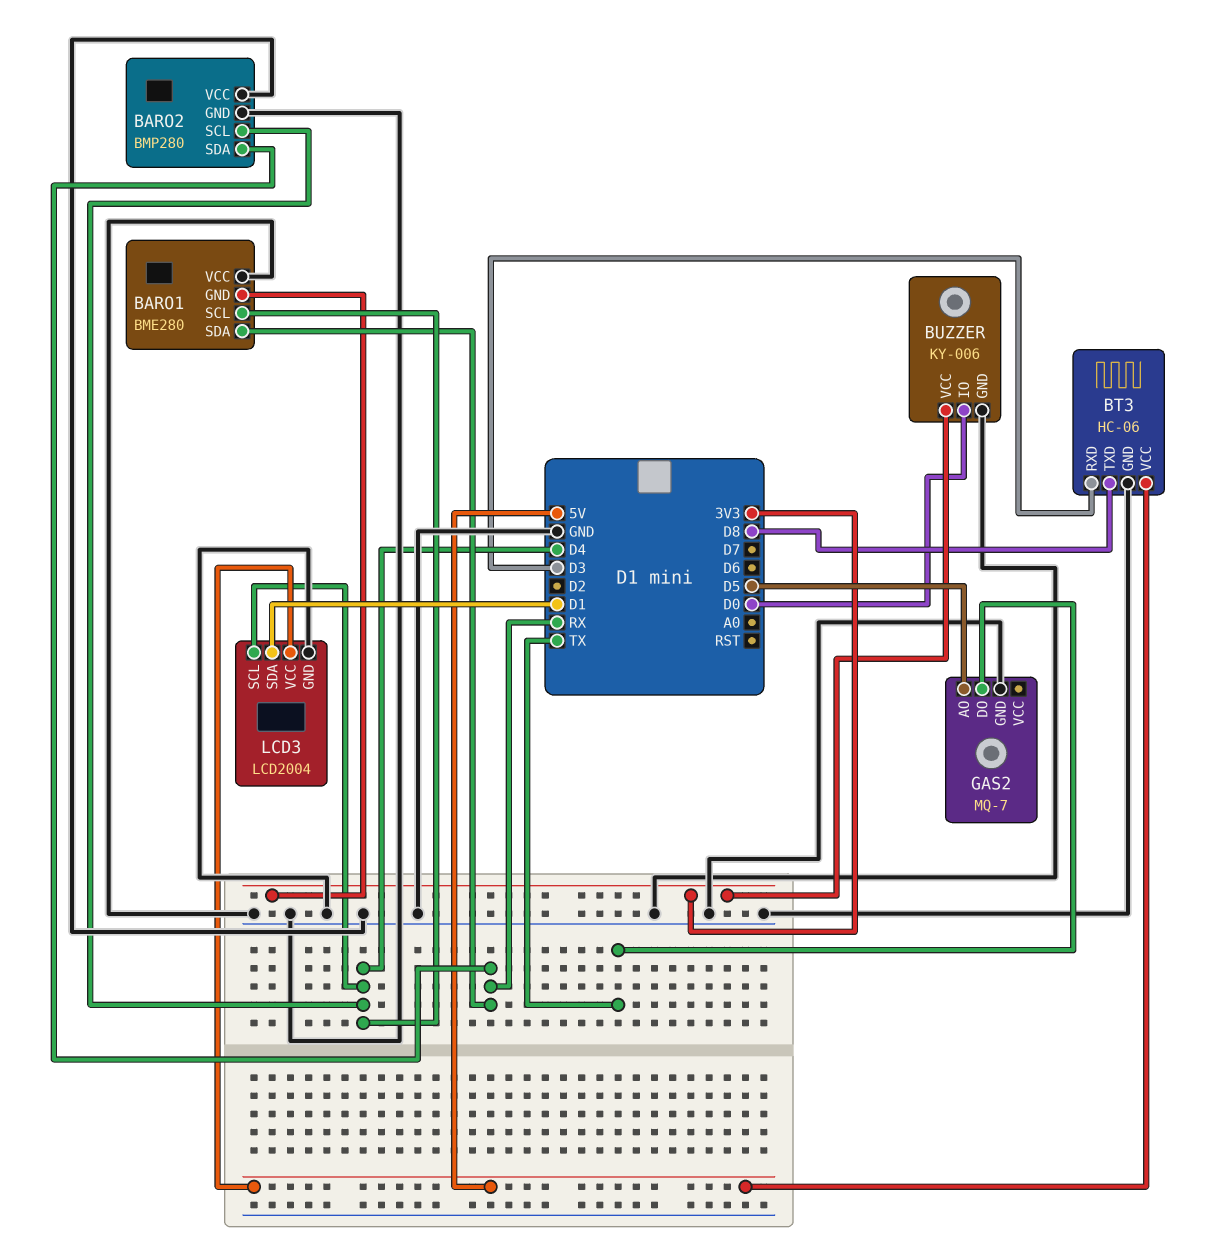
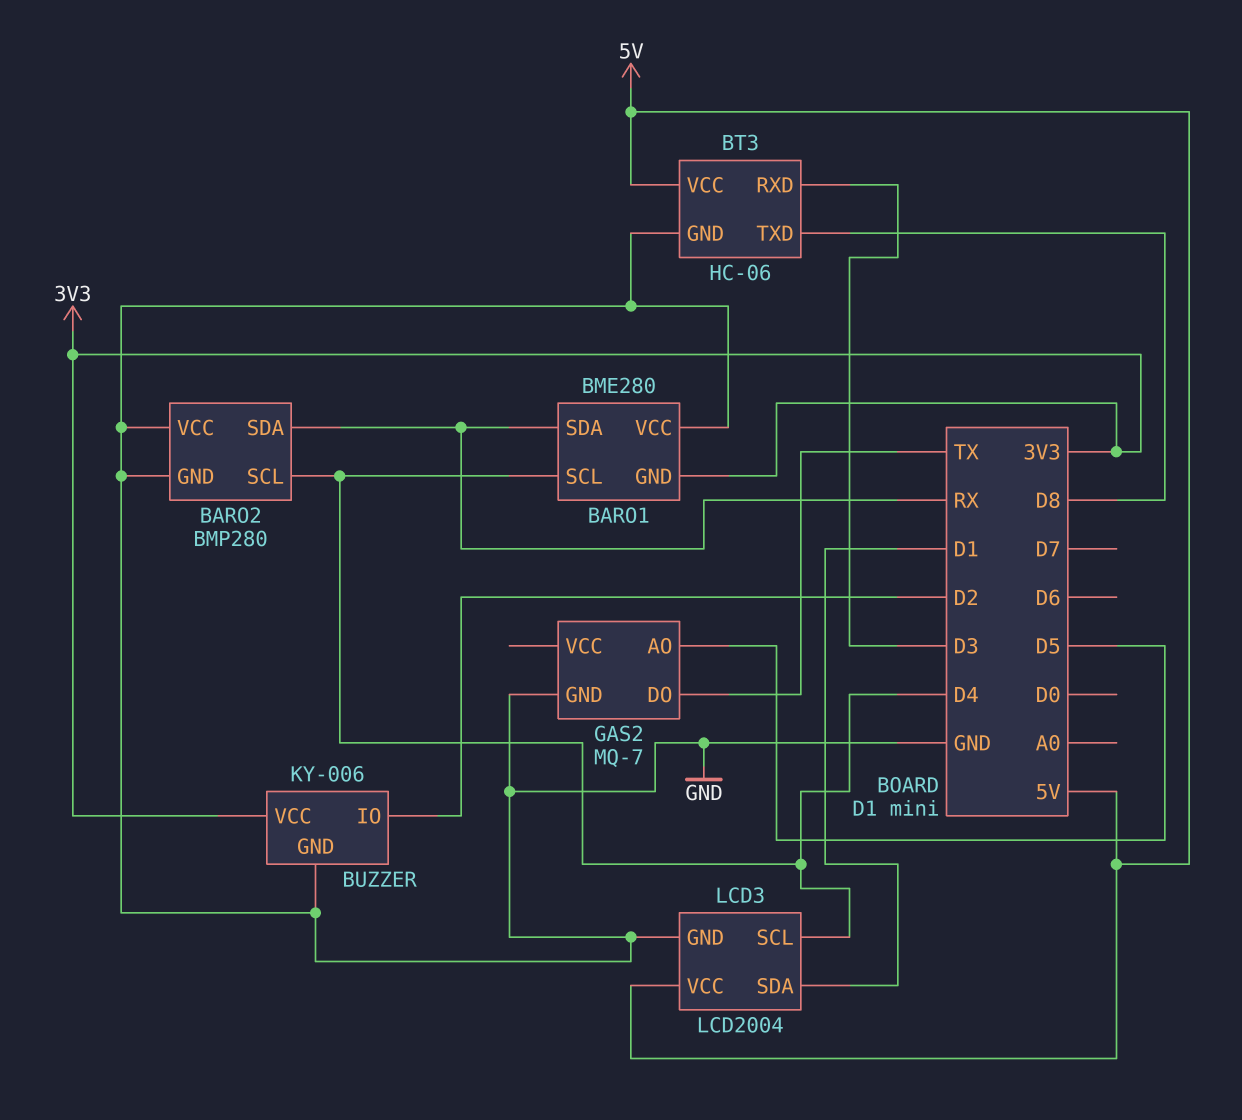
BUZZER pin IO: D0 -> D2

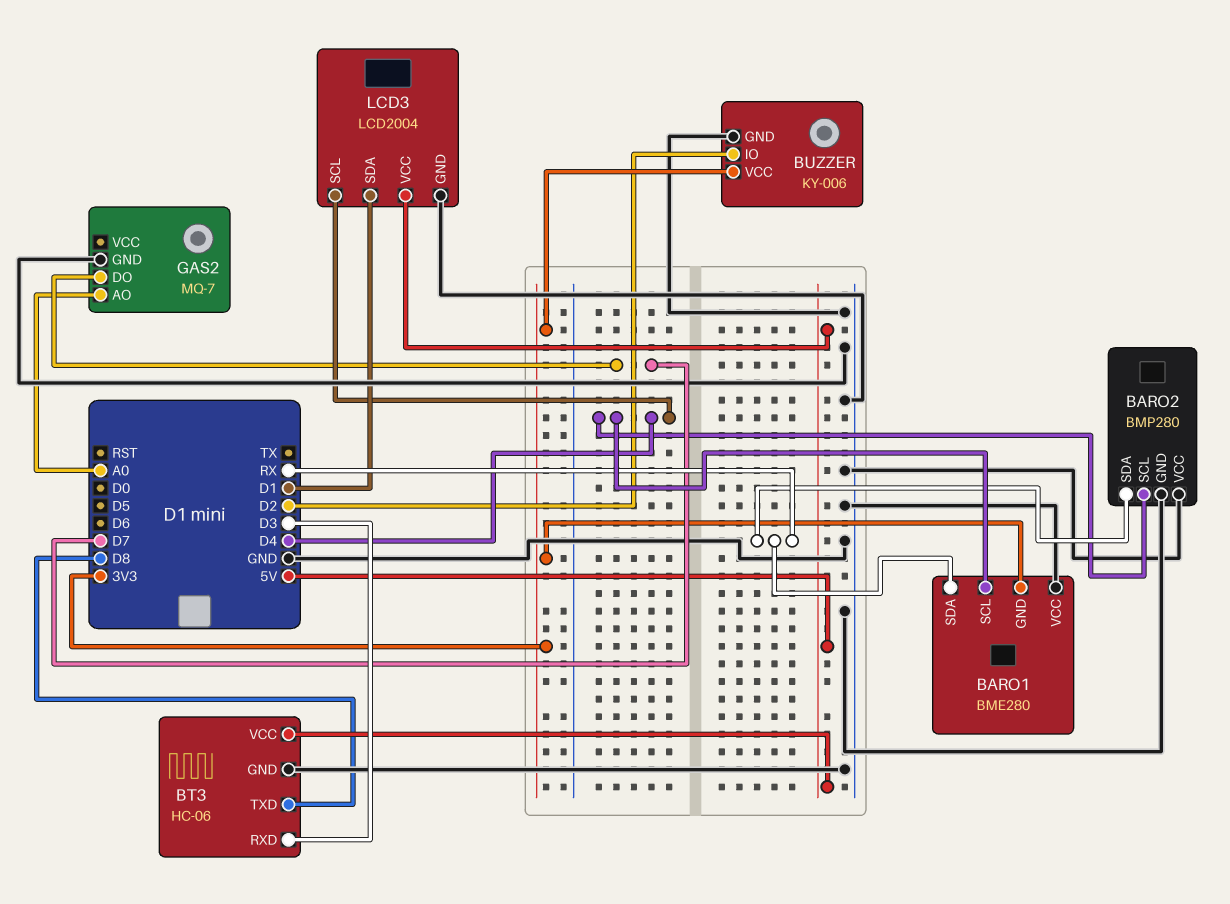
GAS2 pin AO: D5 -> A0
GAS2 pin DO: TX -> D7

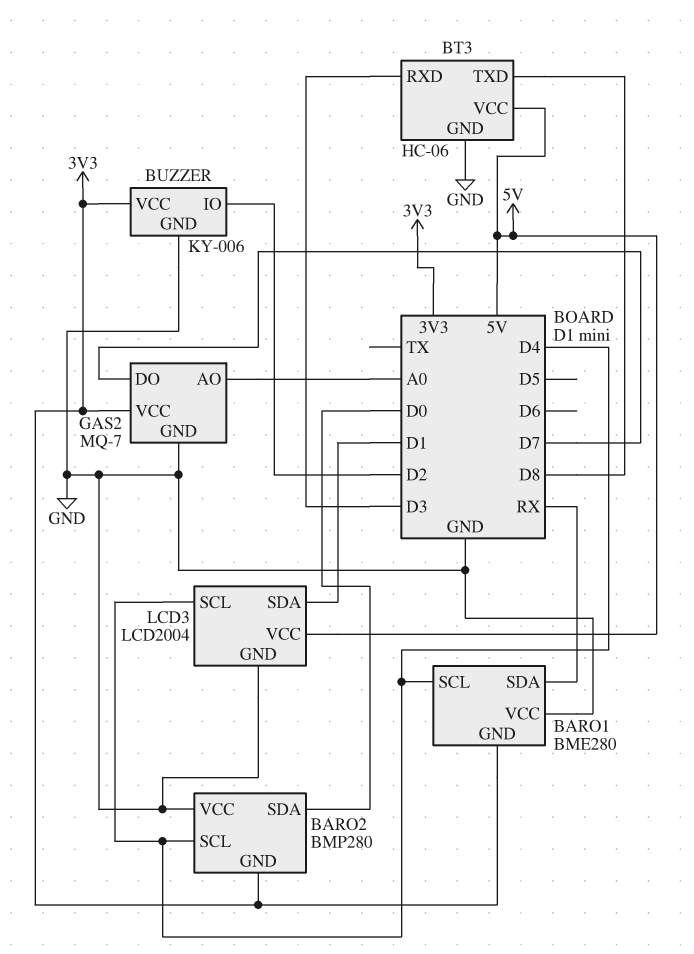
BARO2 pin GND: GND -> 3V3
BARO2 pin SDA: RX -> D0
GAS2 pin VCC: none -> 3V3

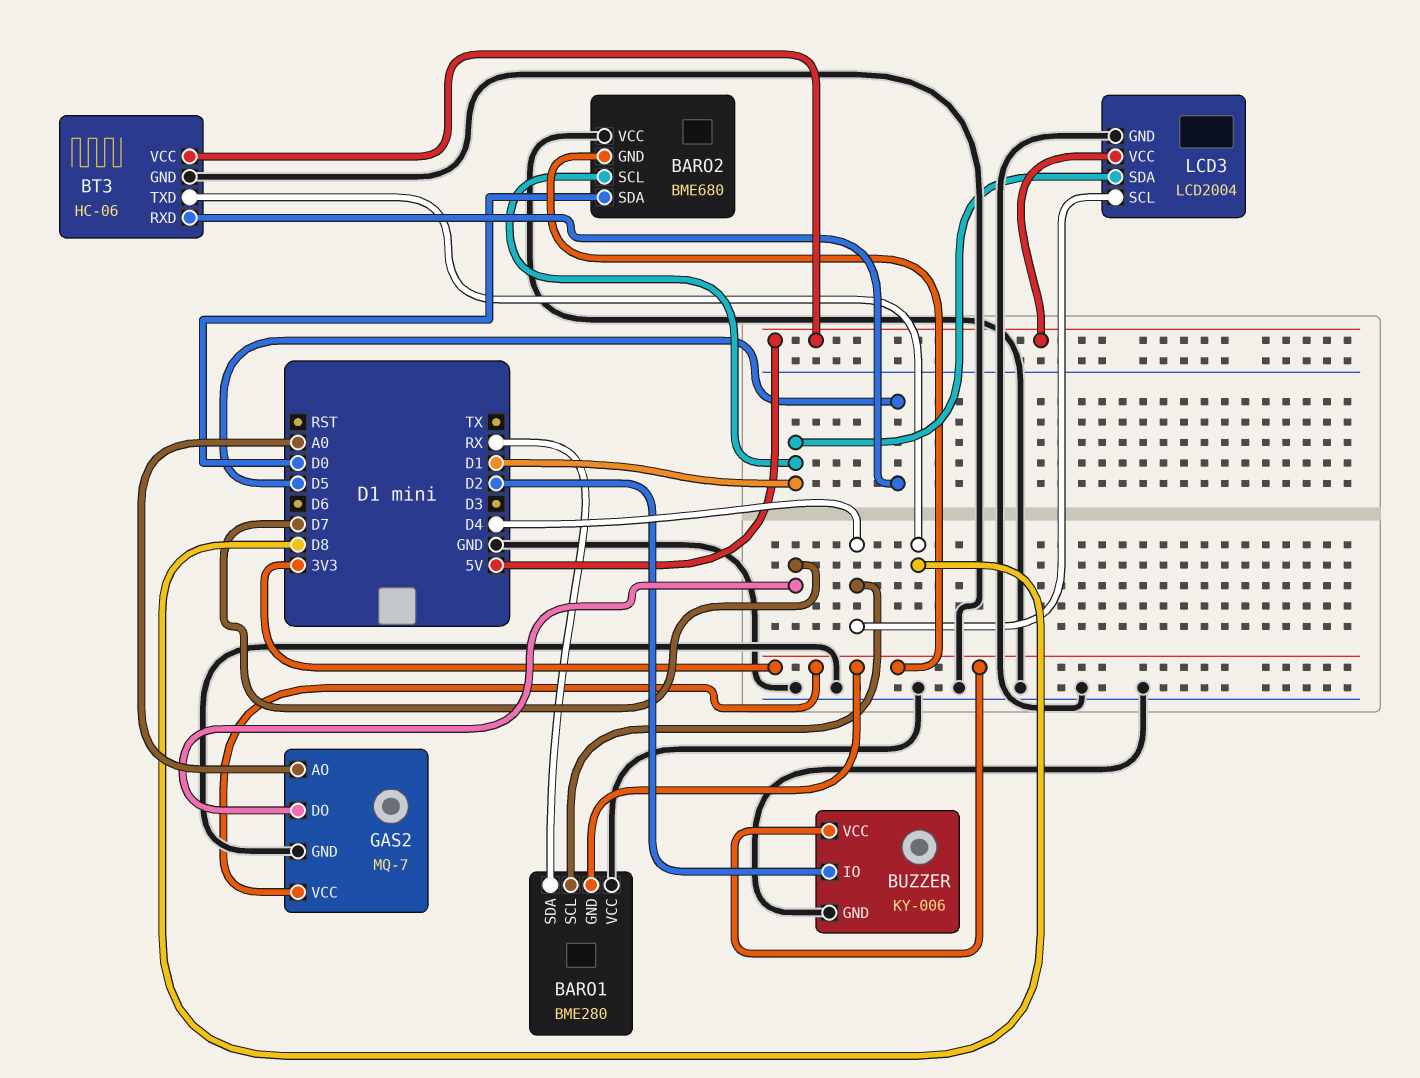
BARO2: BMP280 -> BME680
BARO2 pin SCL: D4 -> D1
BT3 pin RXD: D3 -> D5

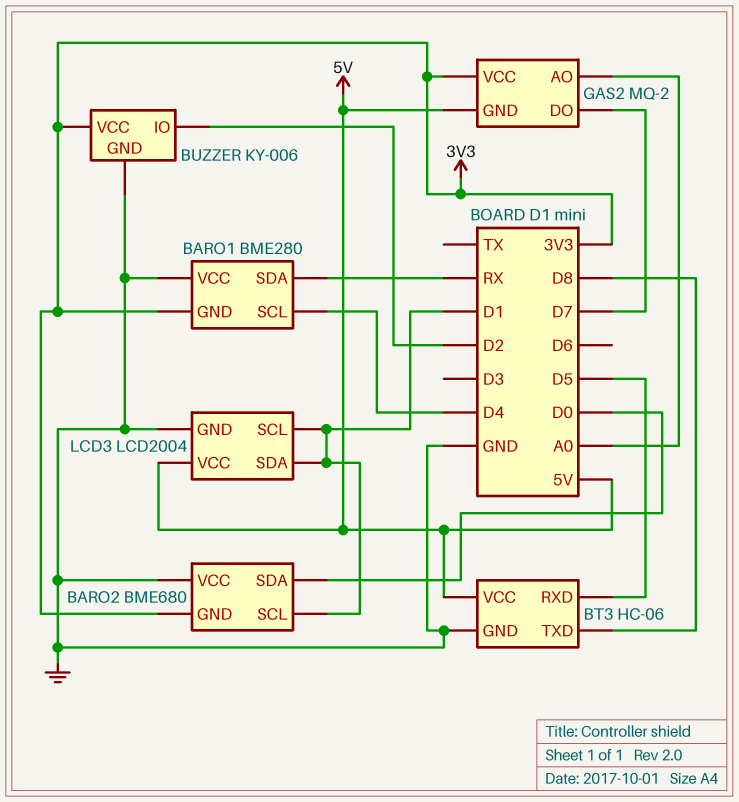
GAS2: MQ-7 -> MQ-2
GAS2 pin GND: GND -> 5V
LCD3 pin SCL: D4 -> D1

